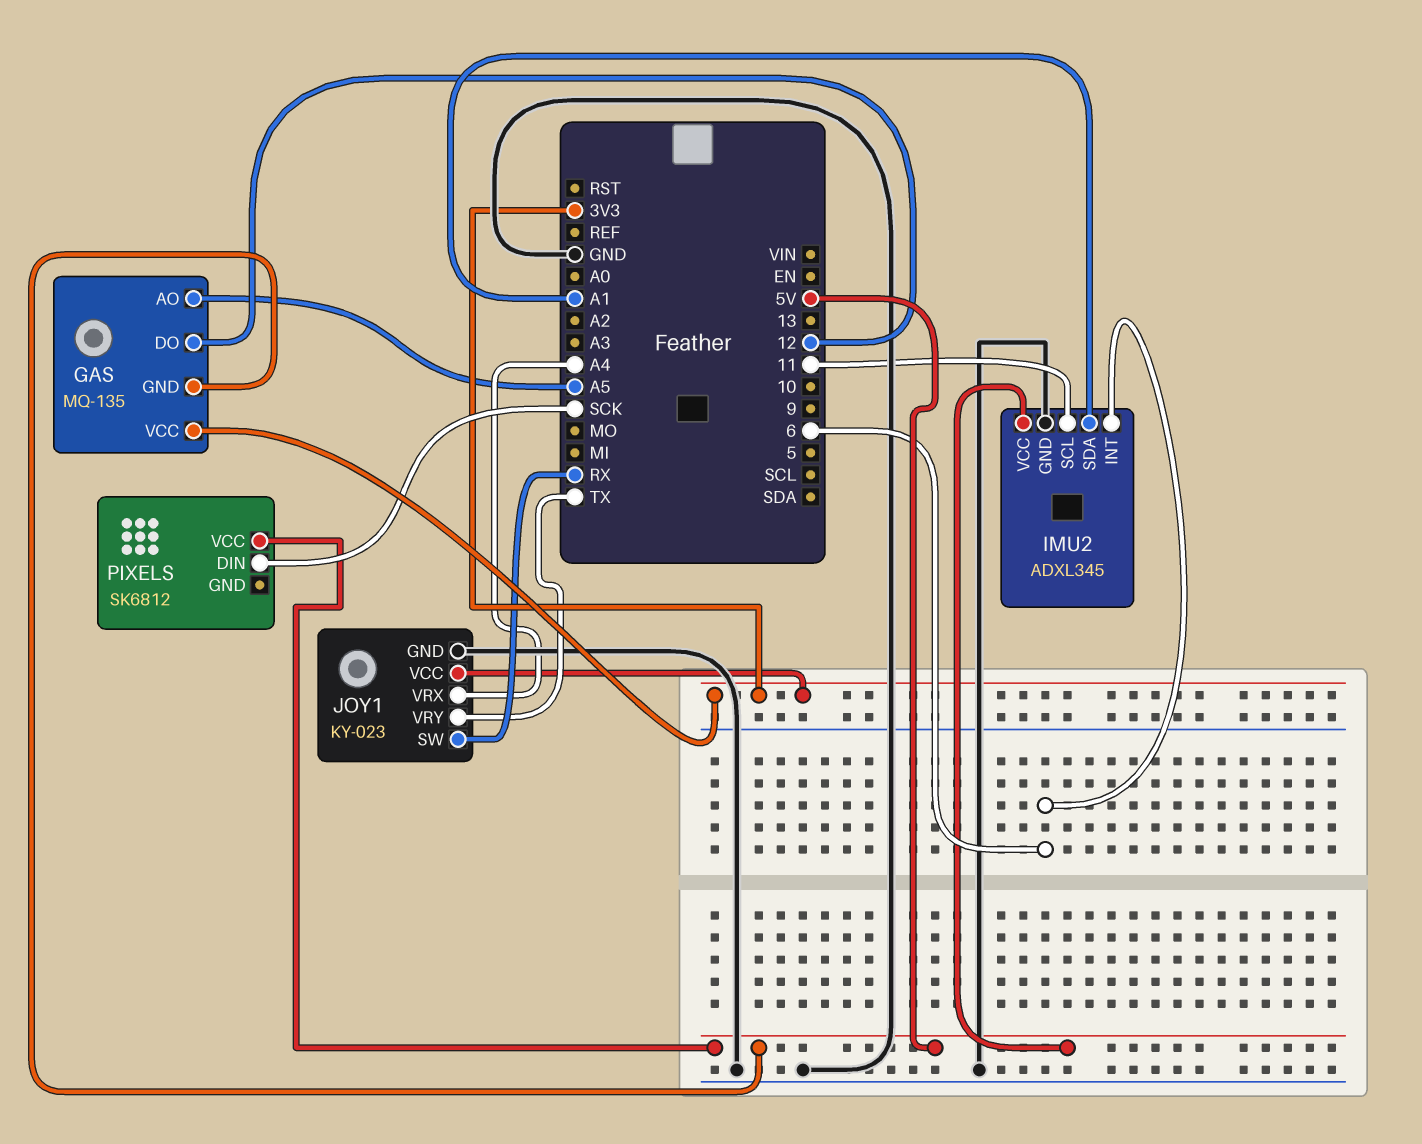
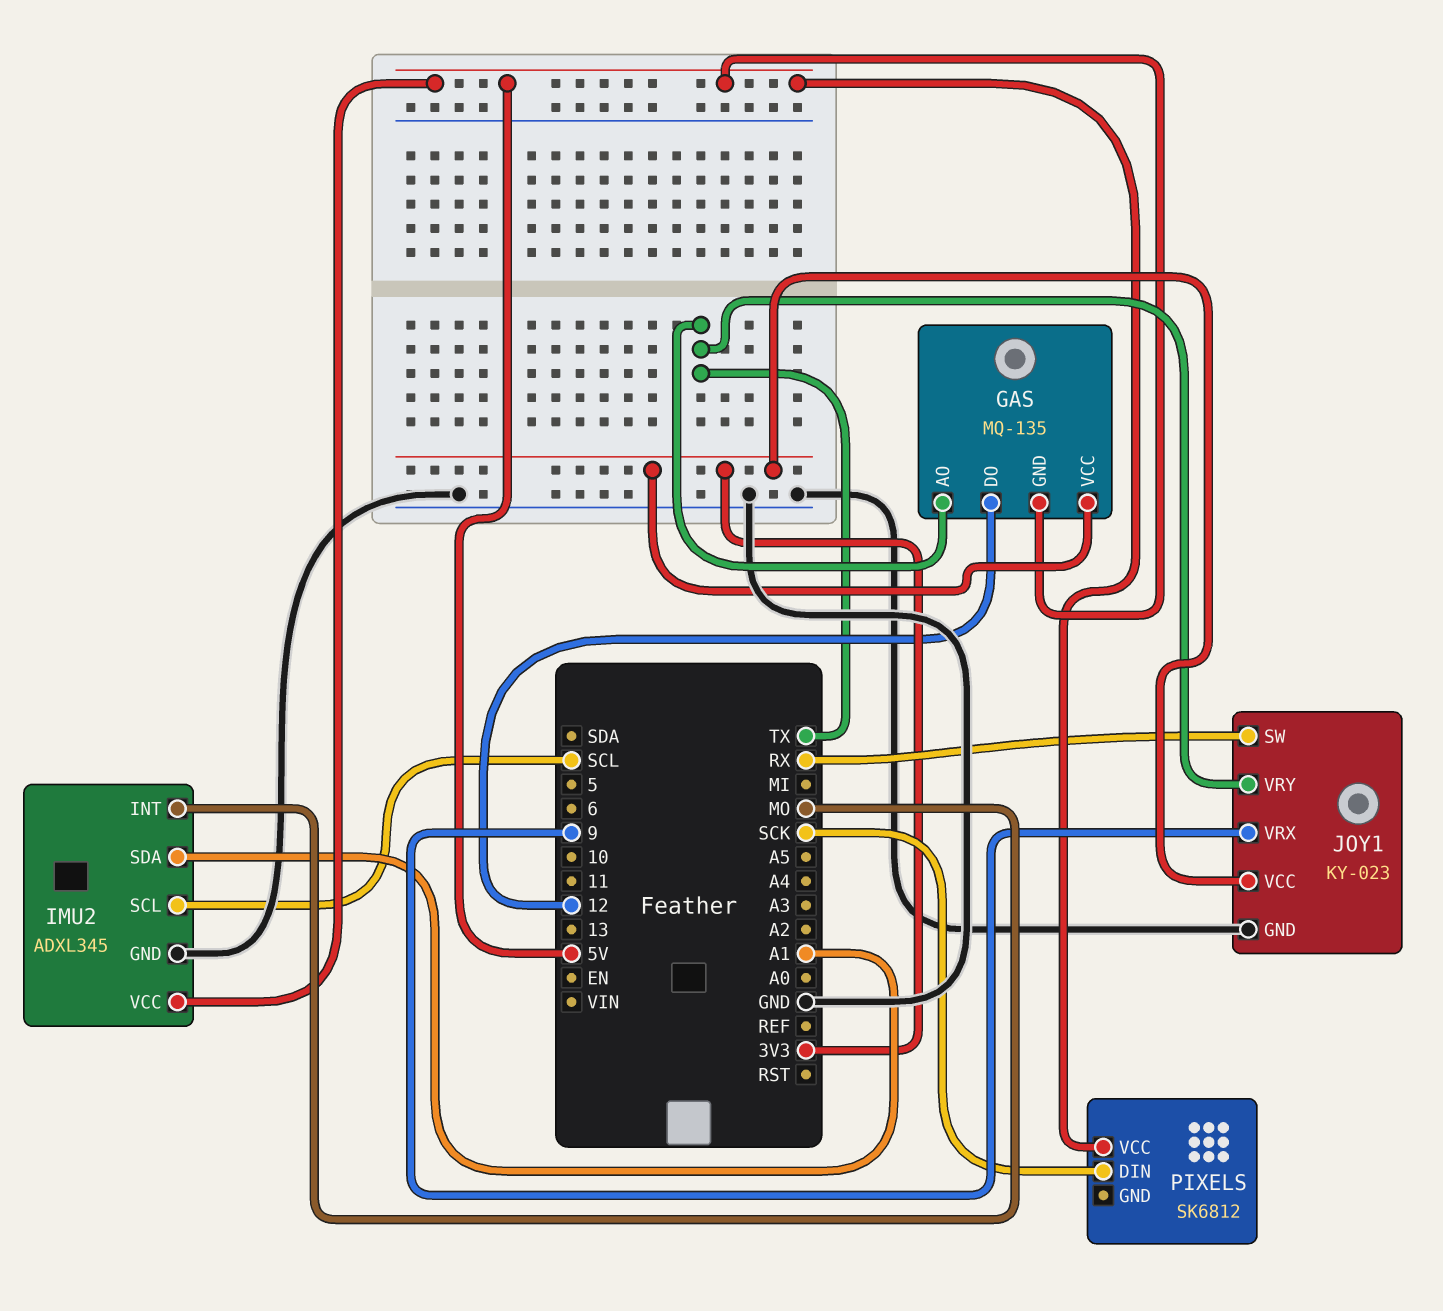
GAS pin AO: A5 -> TX
IMU2 pin INT: 6 -> MO
IMU2 pin SCL: 11 -> SCL
JOY1 pin VRX: A4 -> 9

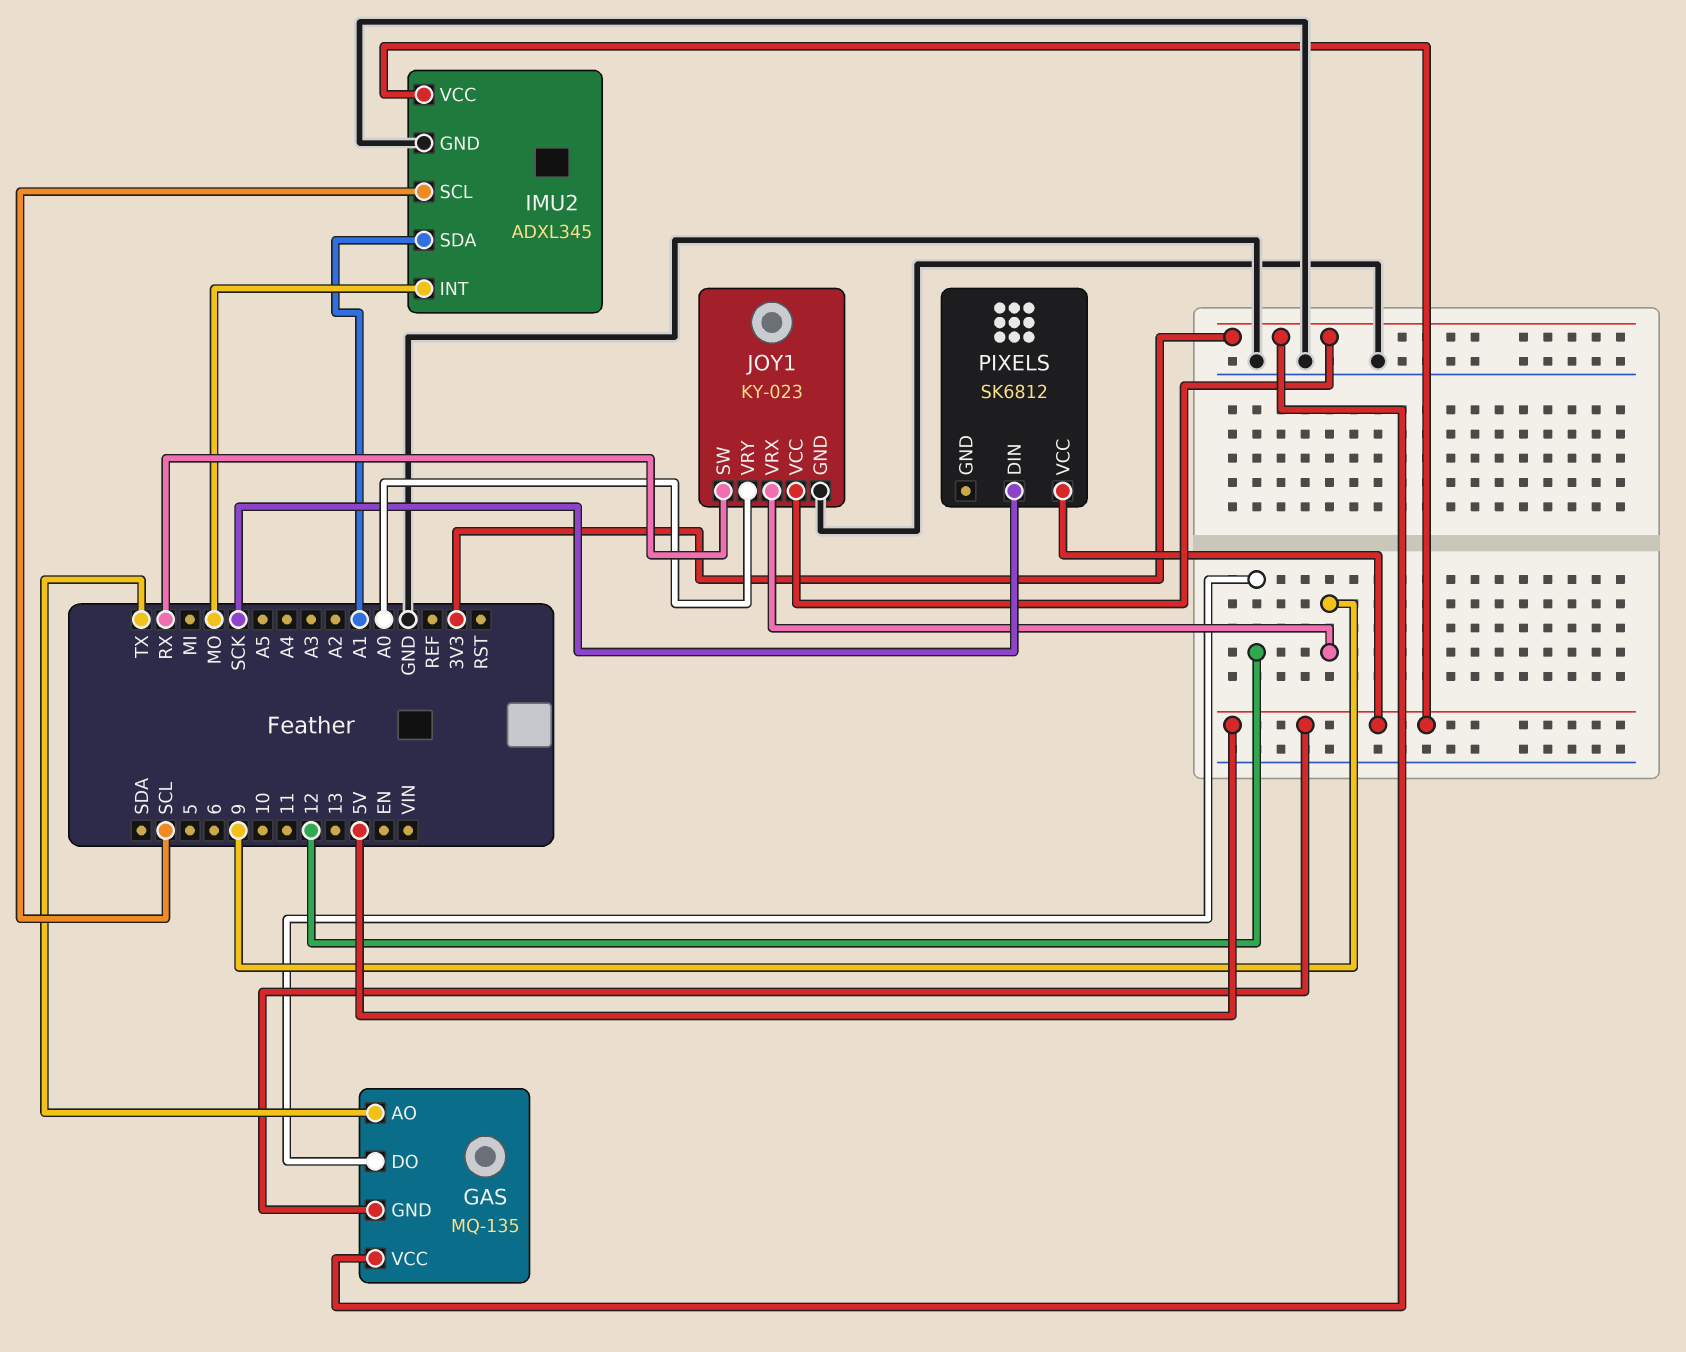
JOY1 pin VRY: TX -> A0

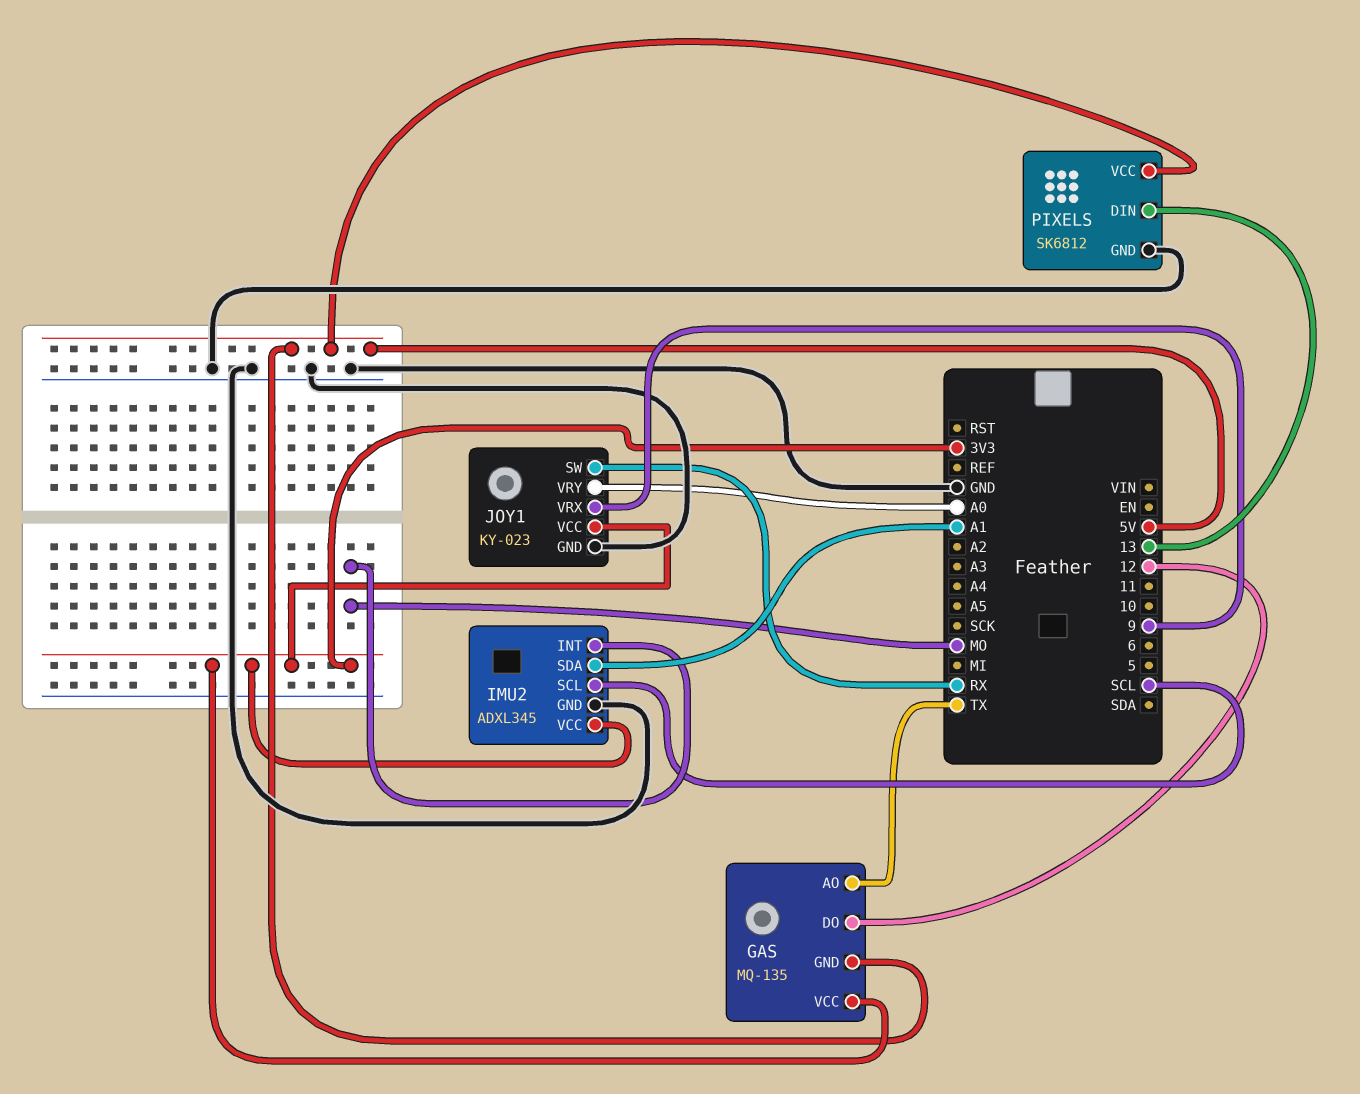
IMU2 pin VCC: 5V -> 3V3
PIXELS pin DIN: SCK -> 13
PIXELS pin GND: none -> GND

